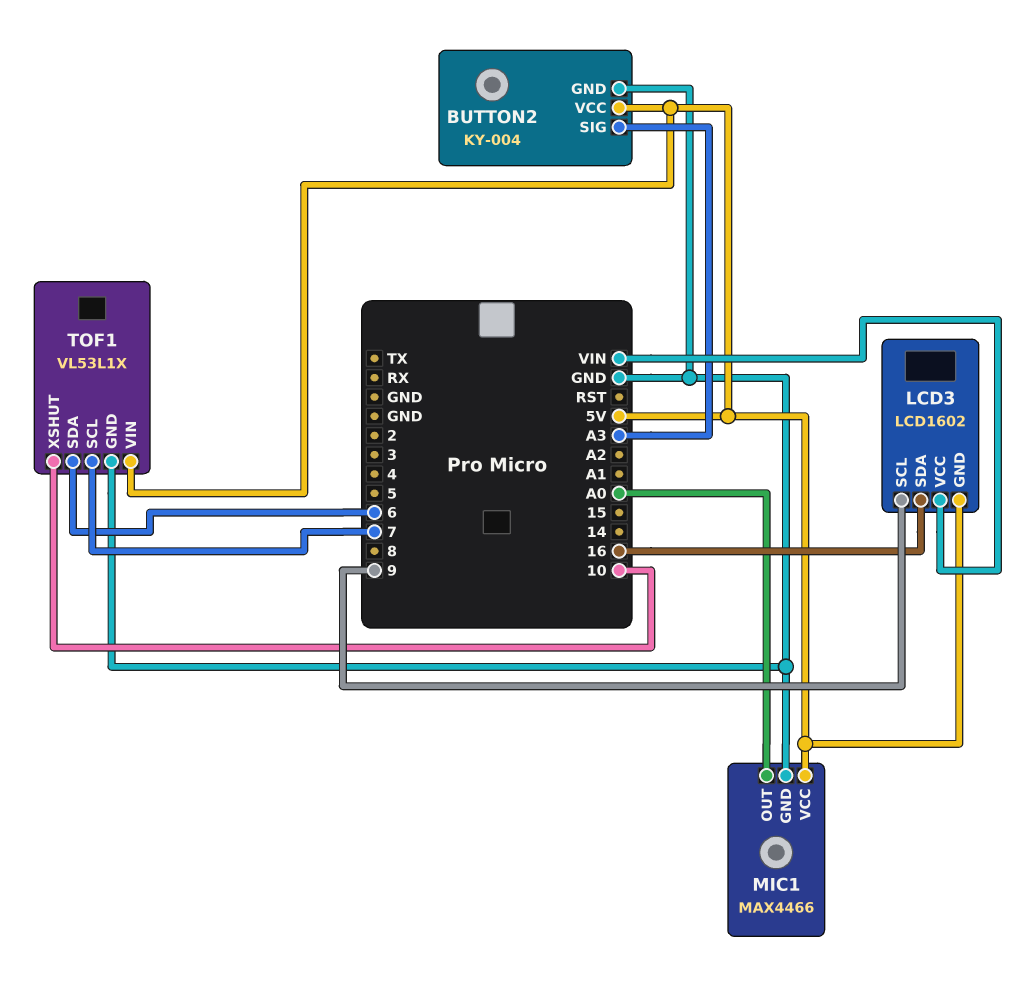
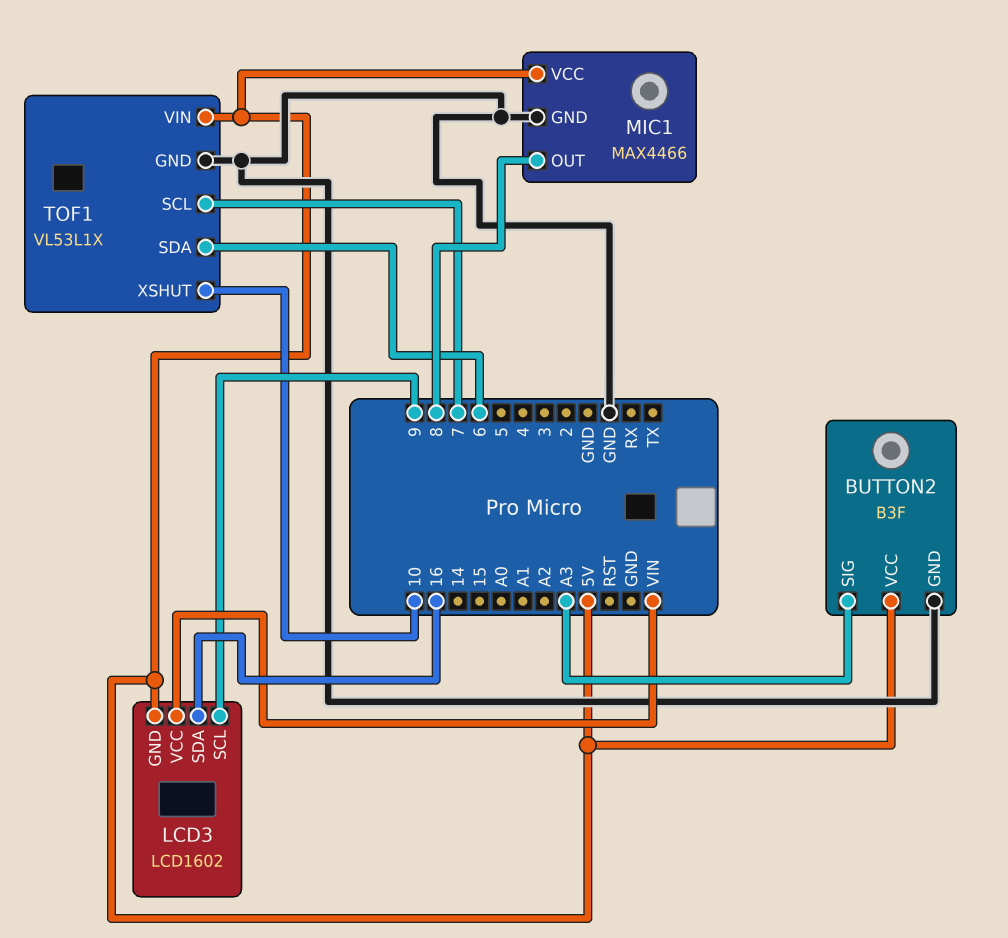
BUTTON2: KY-004 -> B3F
MIC1 pin OUT: A0 -> 8

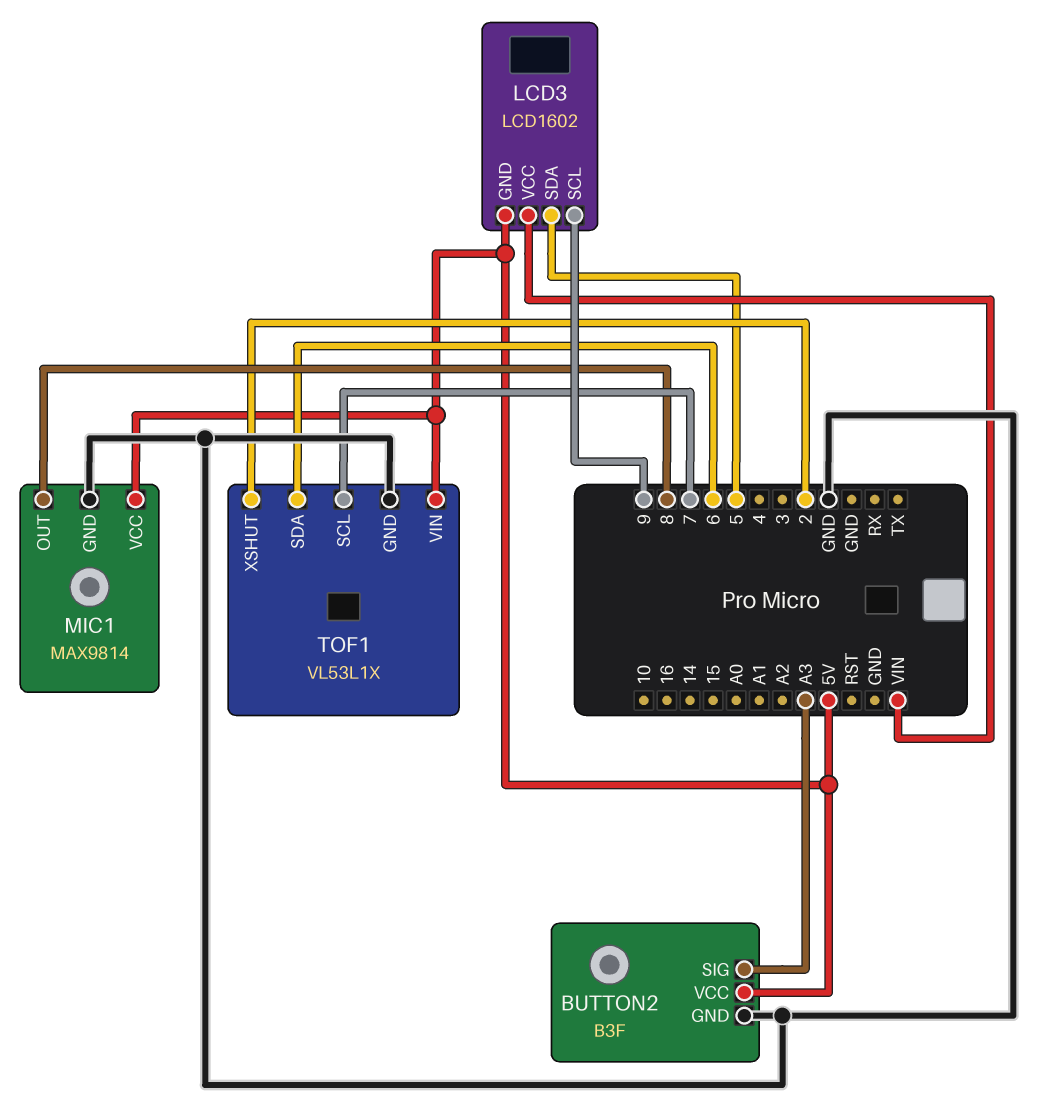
LCD3 pin SDA: 16 -> 5
MIC1: MAX4466 -> MAX9814
TOF1 pin XSHUT: 10 -> 2

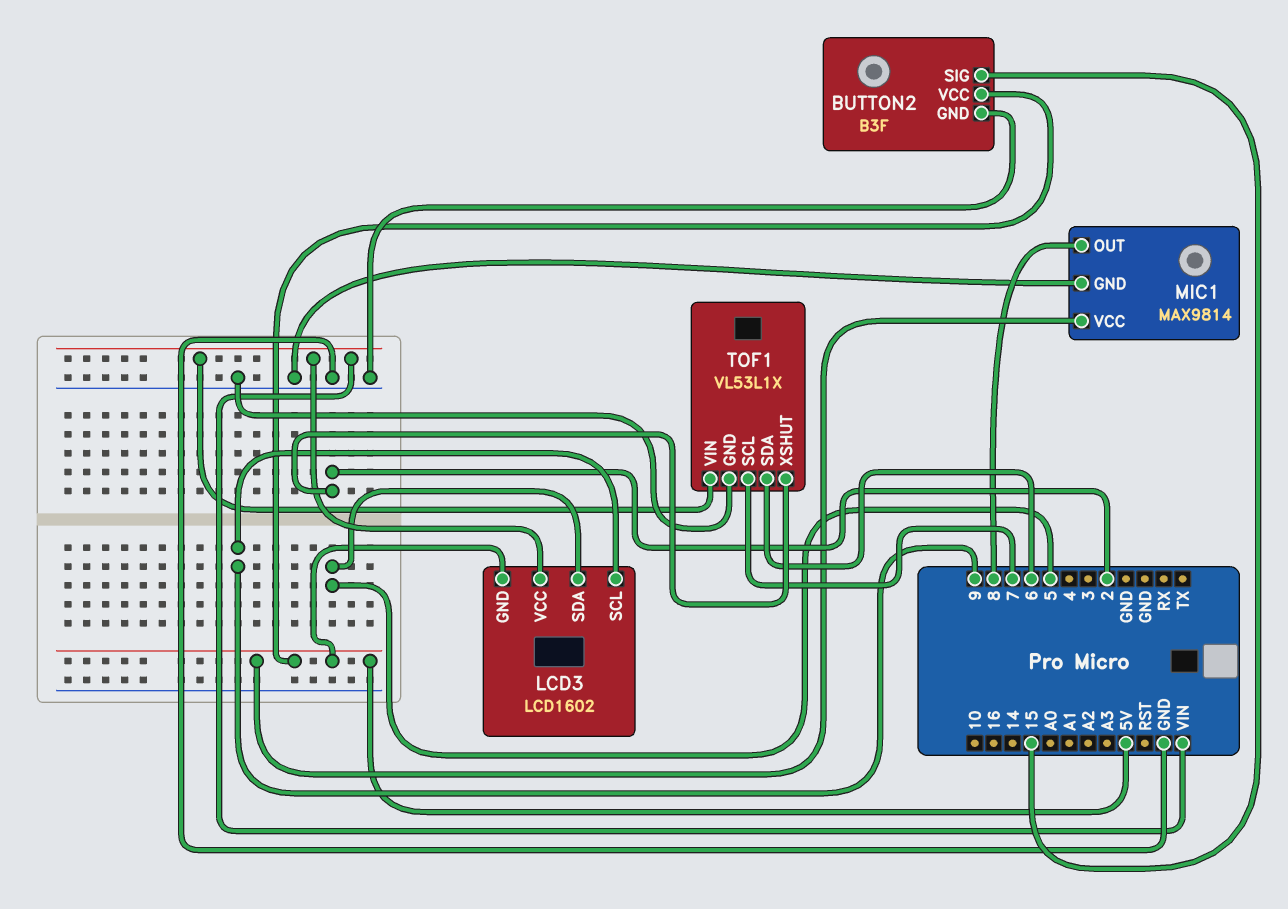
BUTTON2 pin SIG: A3 -> 15
TOF1 pin VIN: 5V -> VIN

